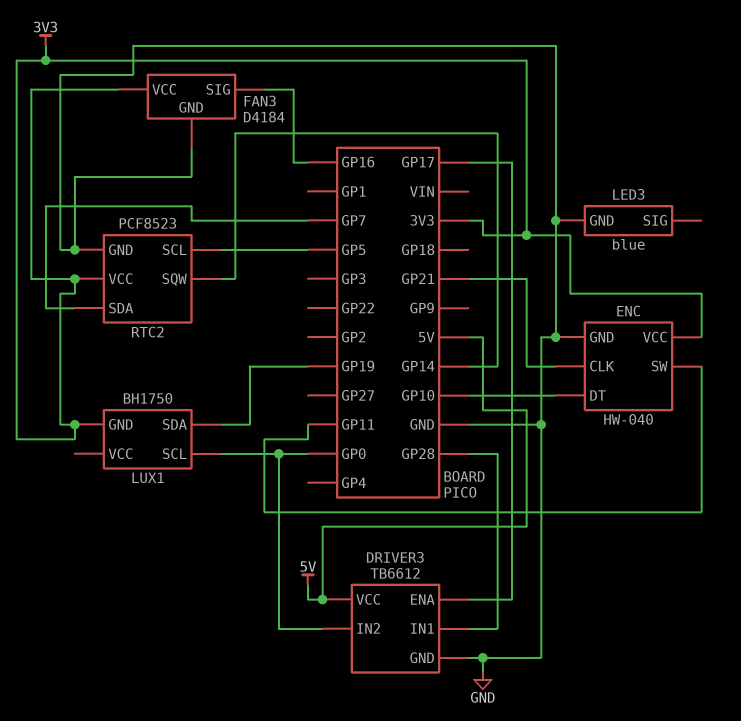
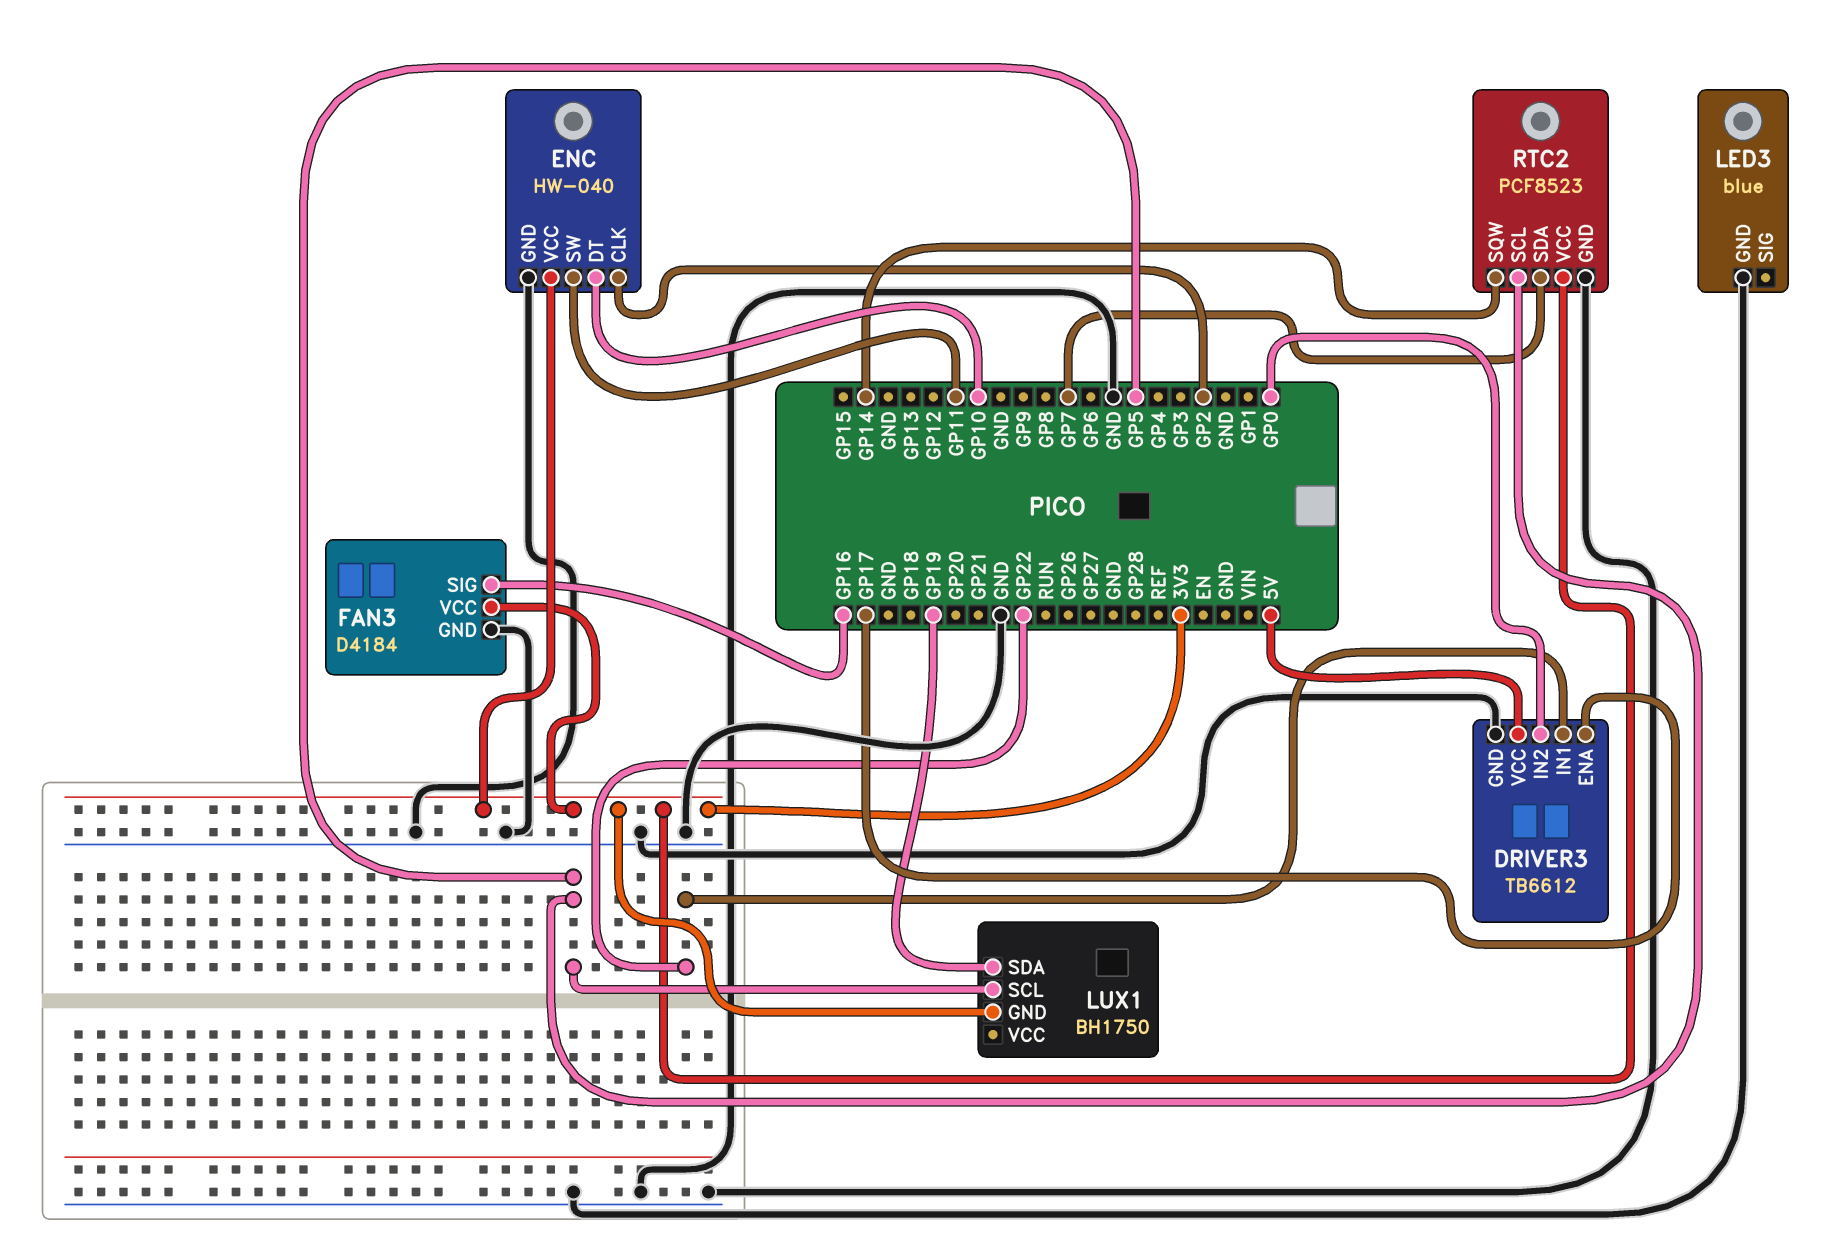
DRIVER3 pin IN1: GP28 -> GP22
ENC pin CLK: GP21 -> GP2
LUX1 pin SCL: GP0 -> GP5

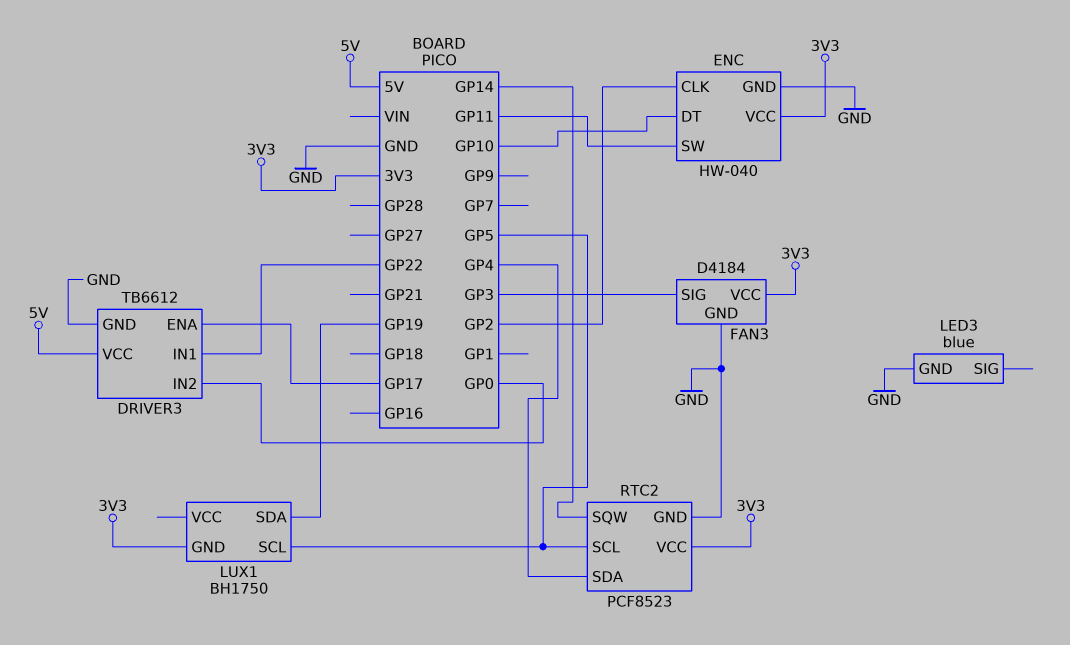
FAN3 pin SIG: GP16 -> GP3
RTC2 pin SDA: GP7 -> GP4

